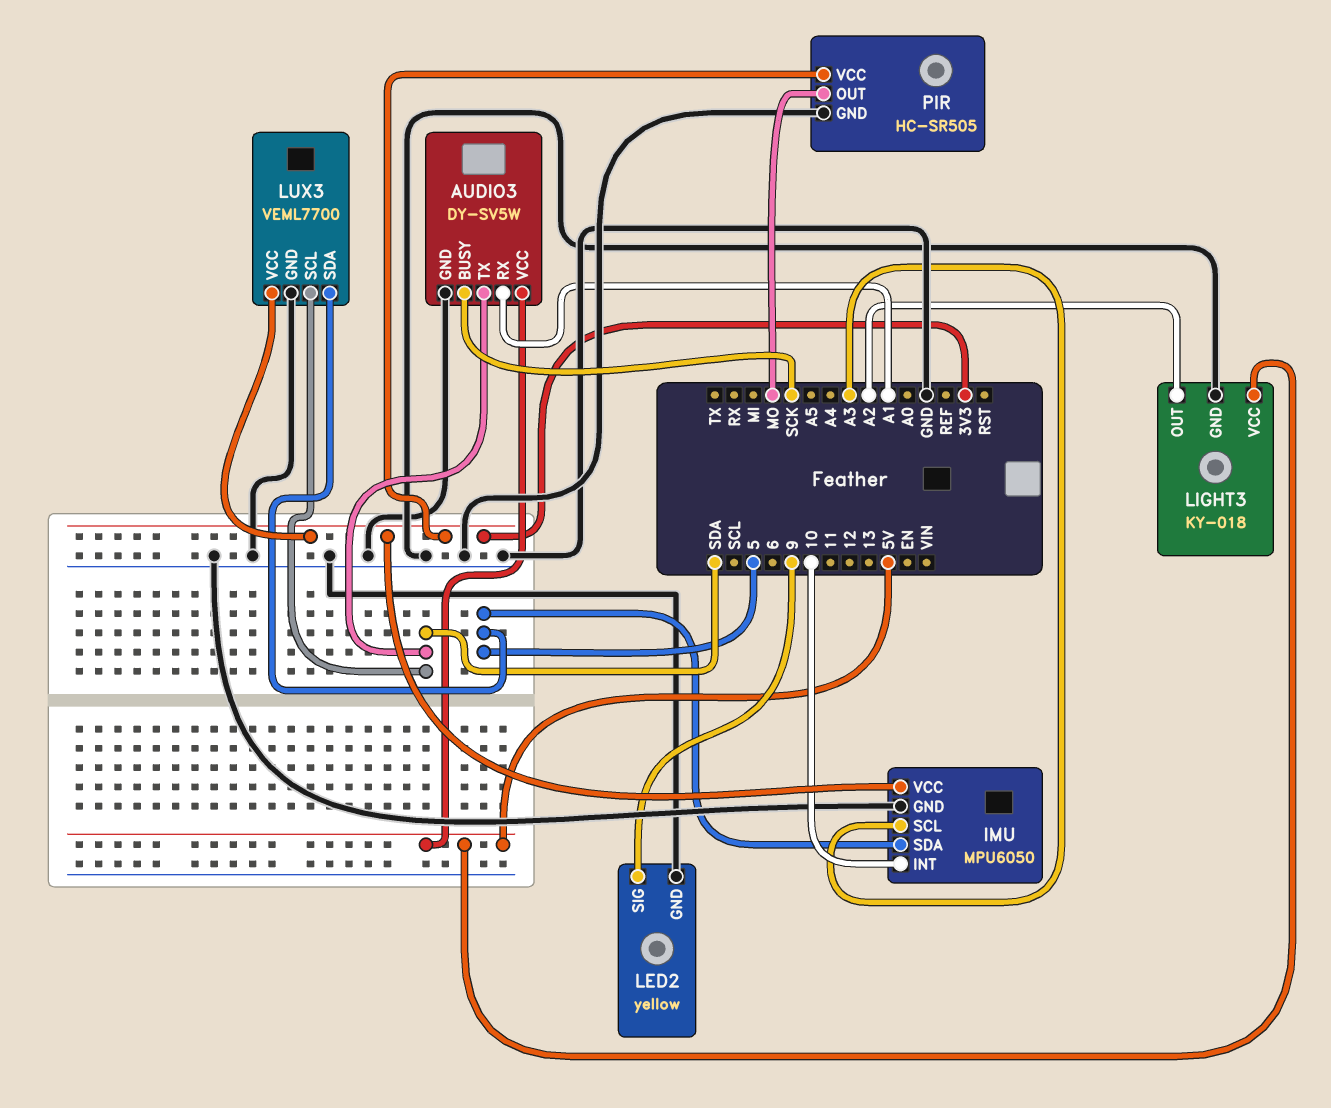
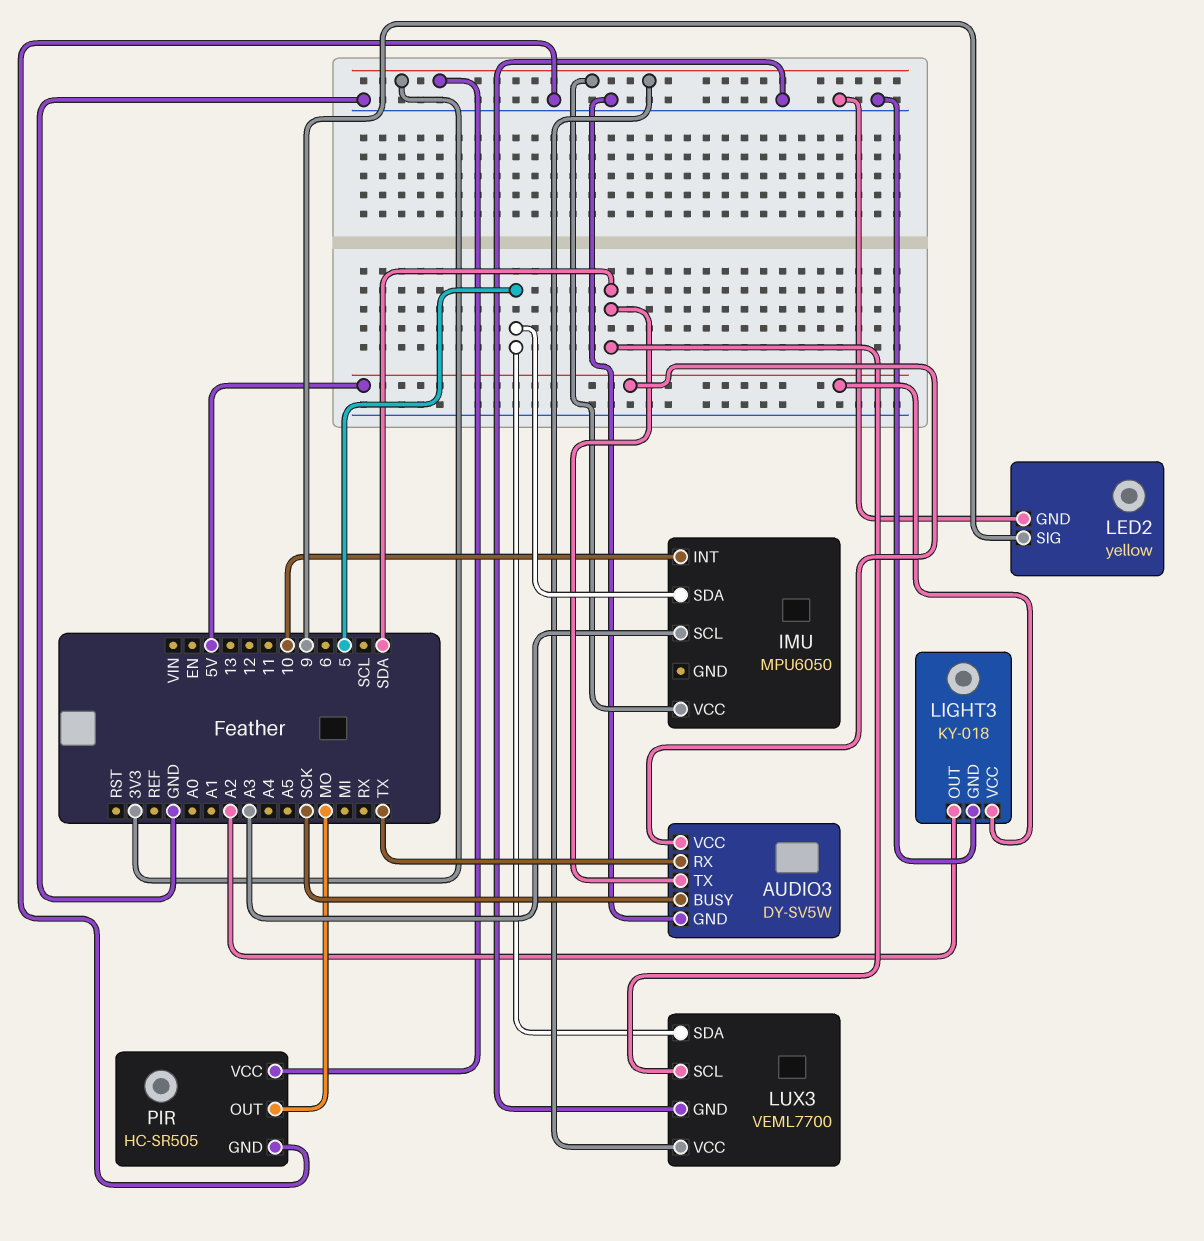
AUDIO3 pin RX: A1 -> TX
IMU pin GND: GND -> none

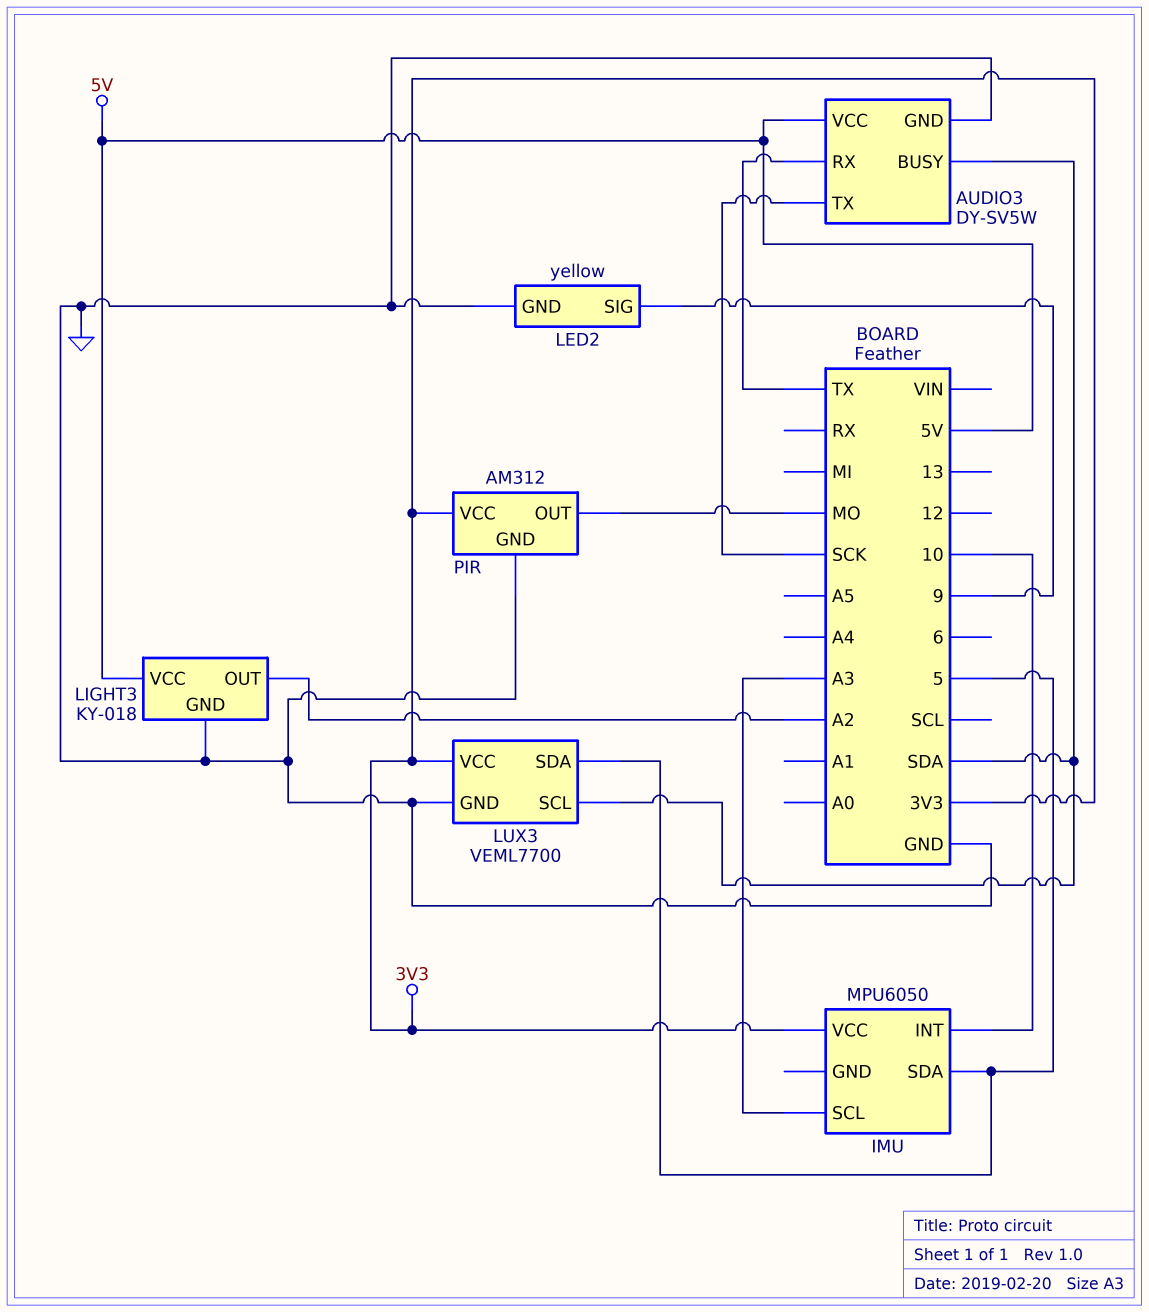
AUDIO3 pin BUSY: SCK -> SDA
AUDIO3 pin TX: SDA -> SCK
PIR: HC-SR505 -> AM312

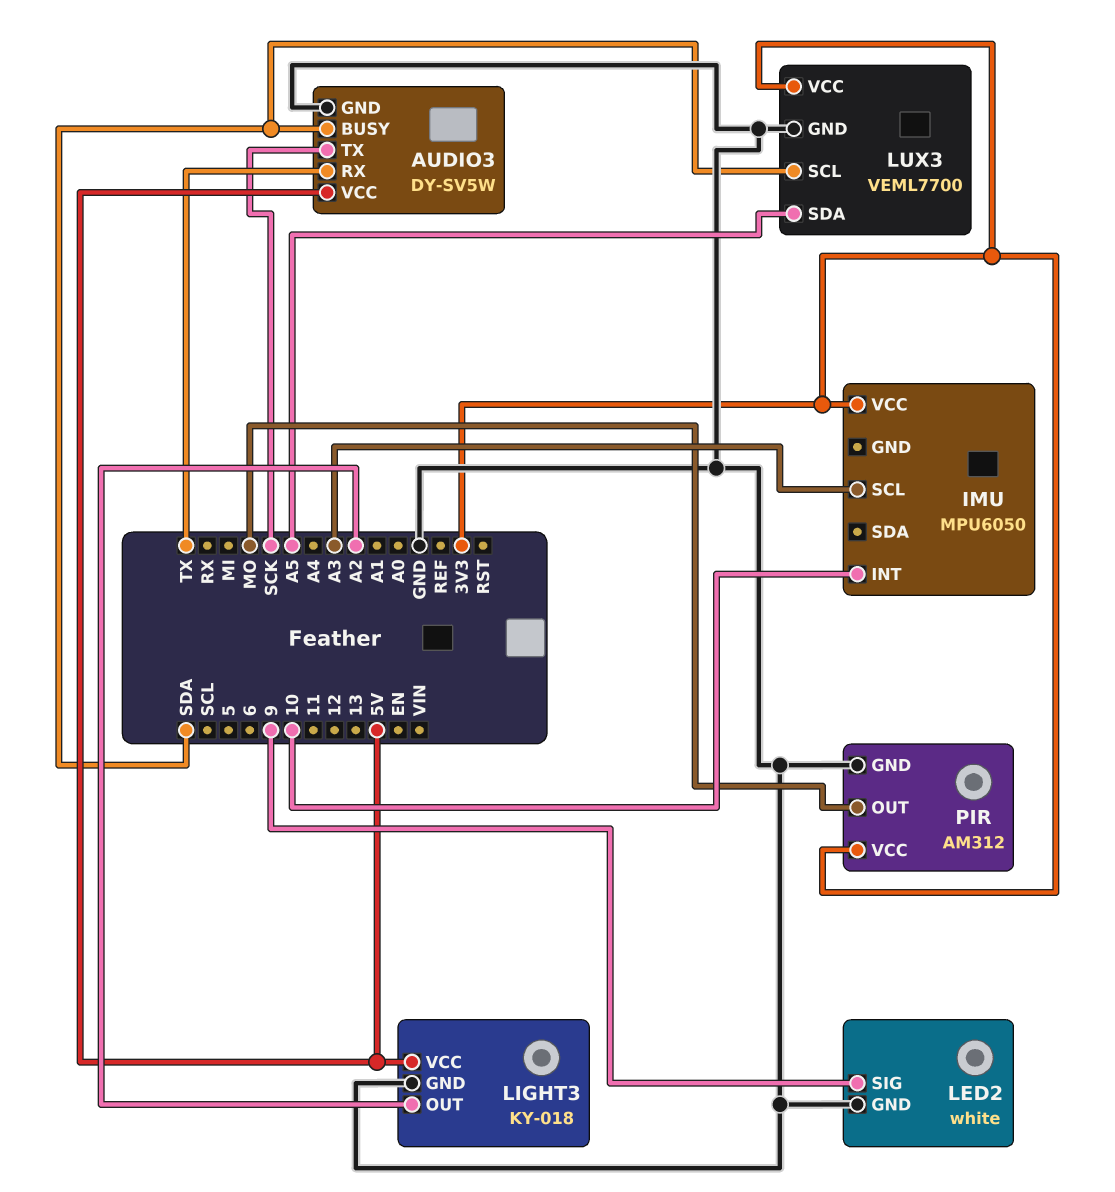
IMU pin SDA: 5 -> none
LED2: yellow -> white
LUX3 pin SDA: 5 -> A5

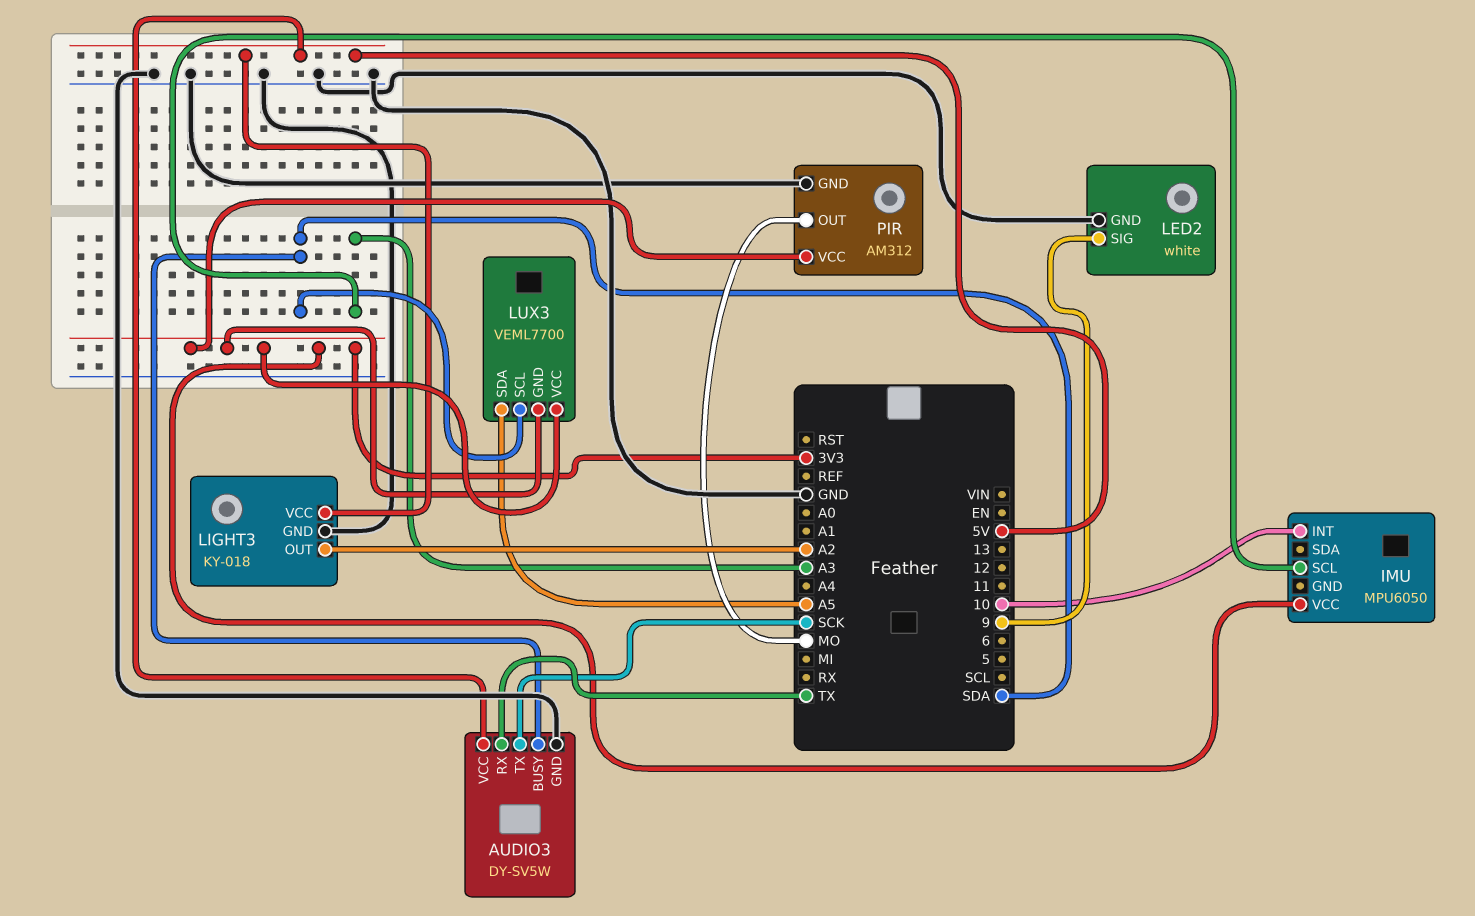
LUX3 pin GND: GND -> 3V3

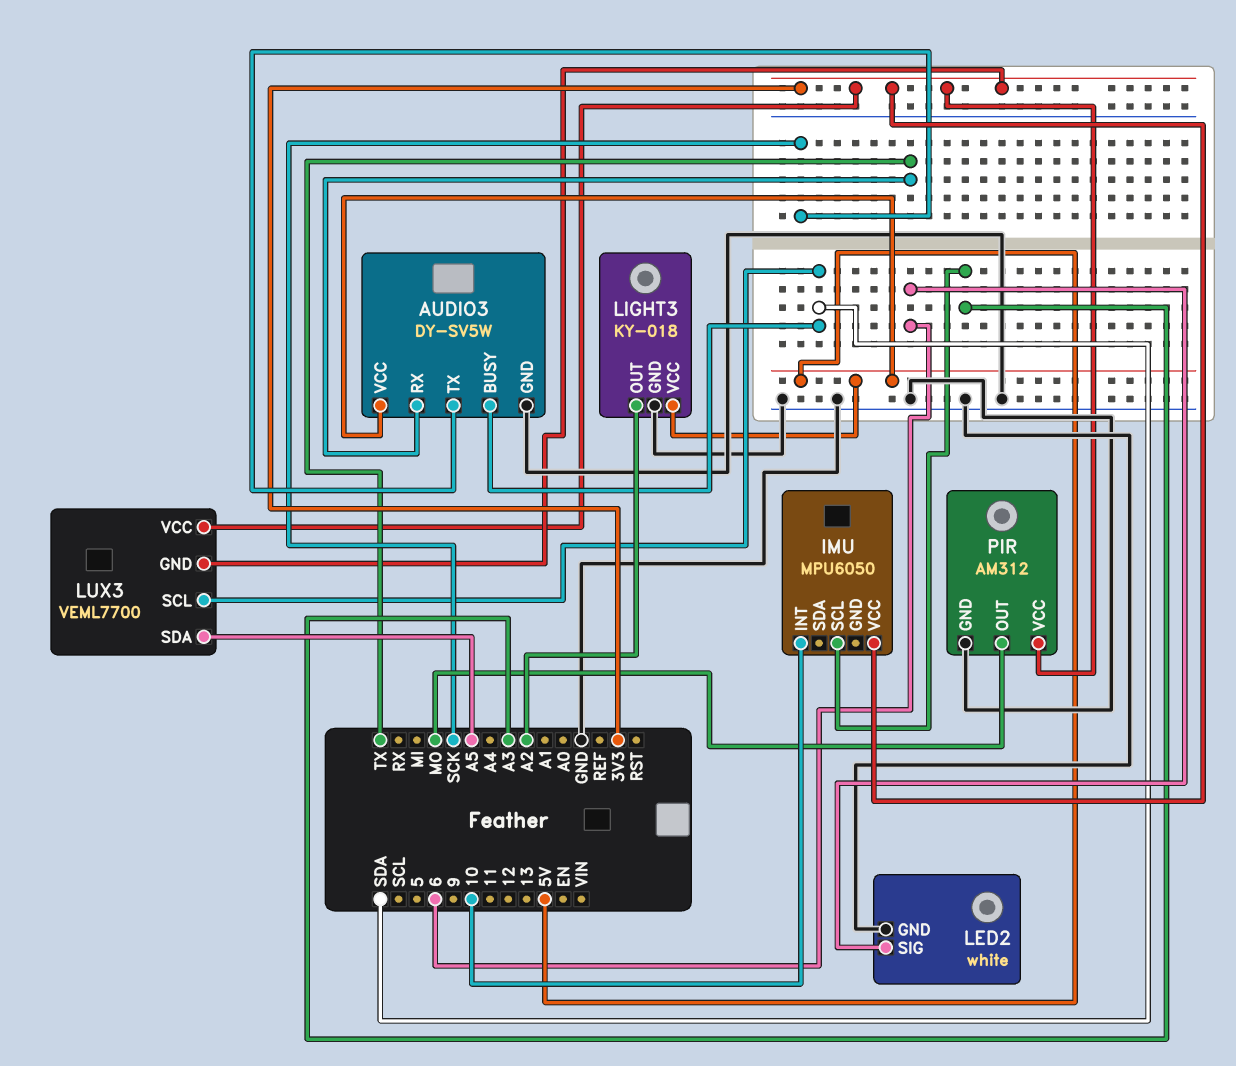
LED2 pin SIG: 9 -> 6

